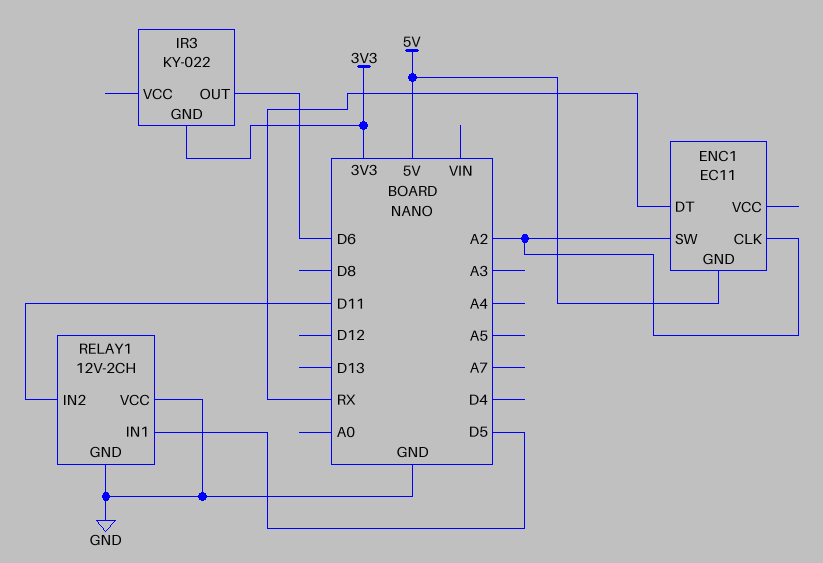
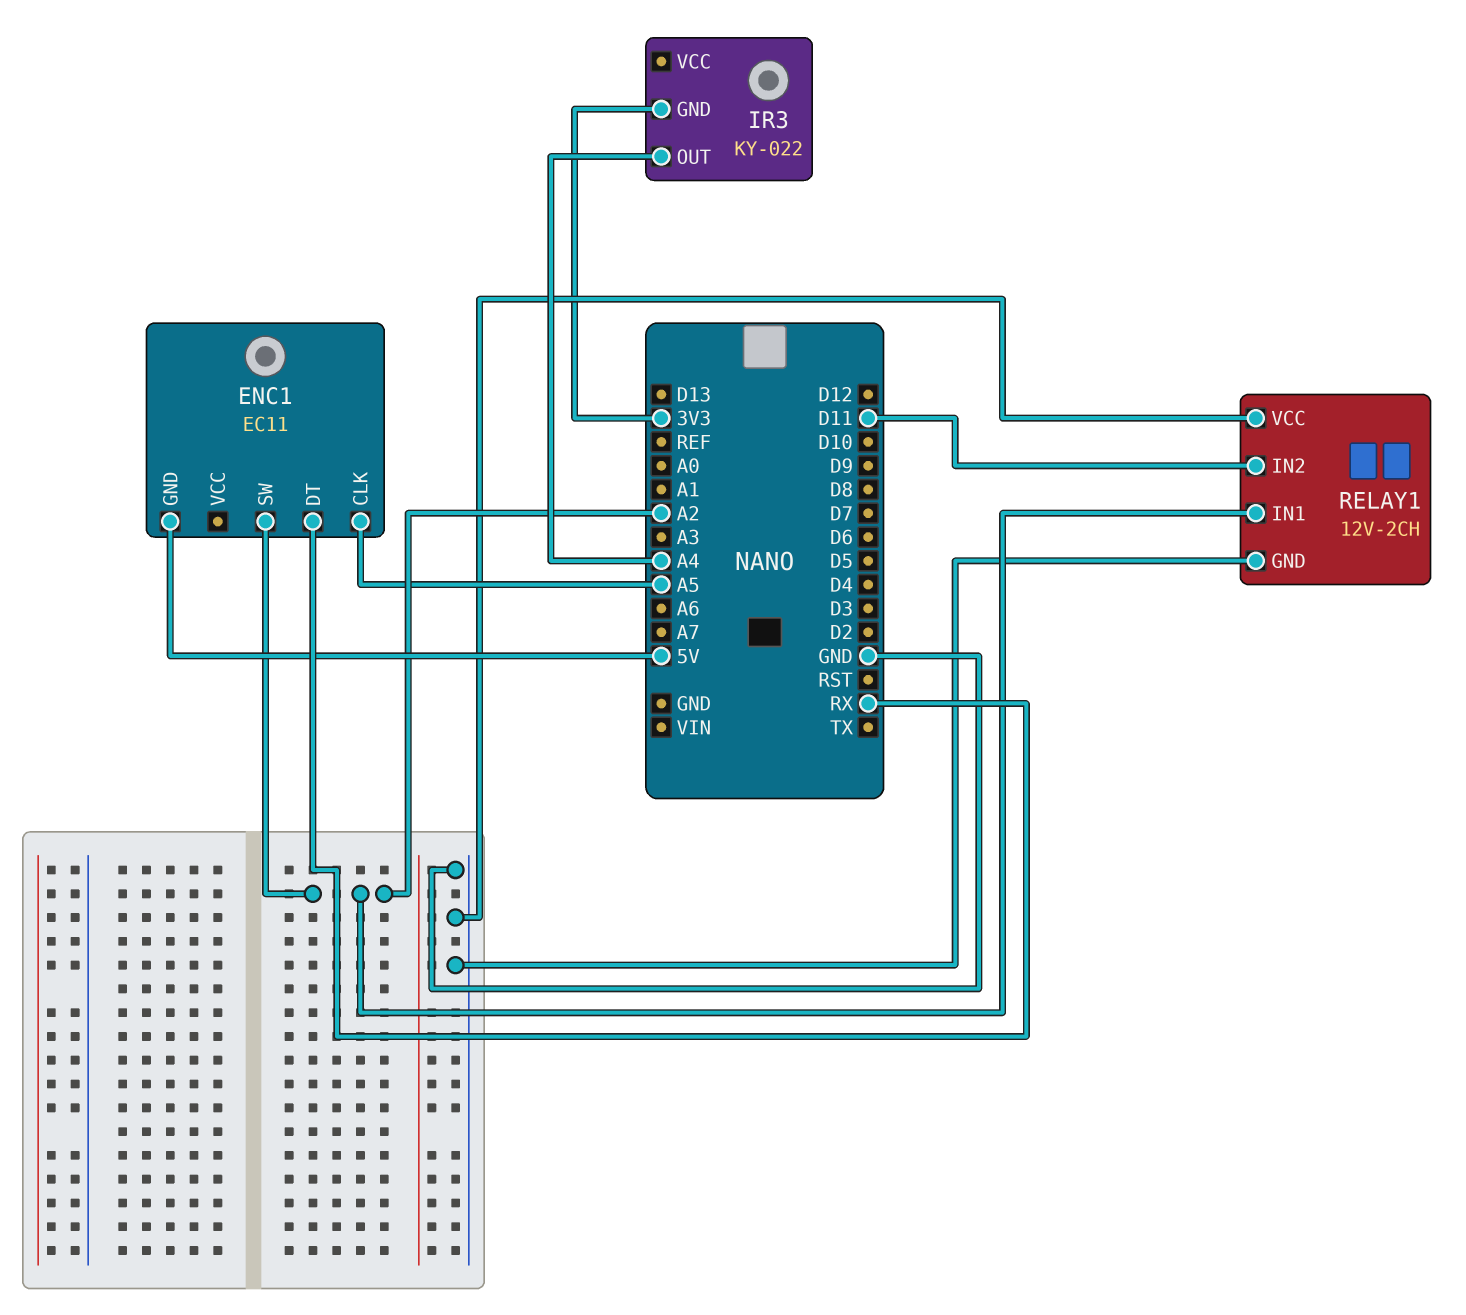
ENC1 pin CLK: A2 -> A5
IR3 pin OUT: D6 -> A4
RELAY1 pin IN1: D5 -> A2

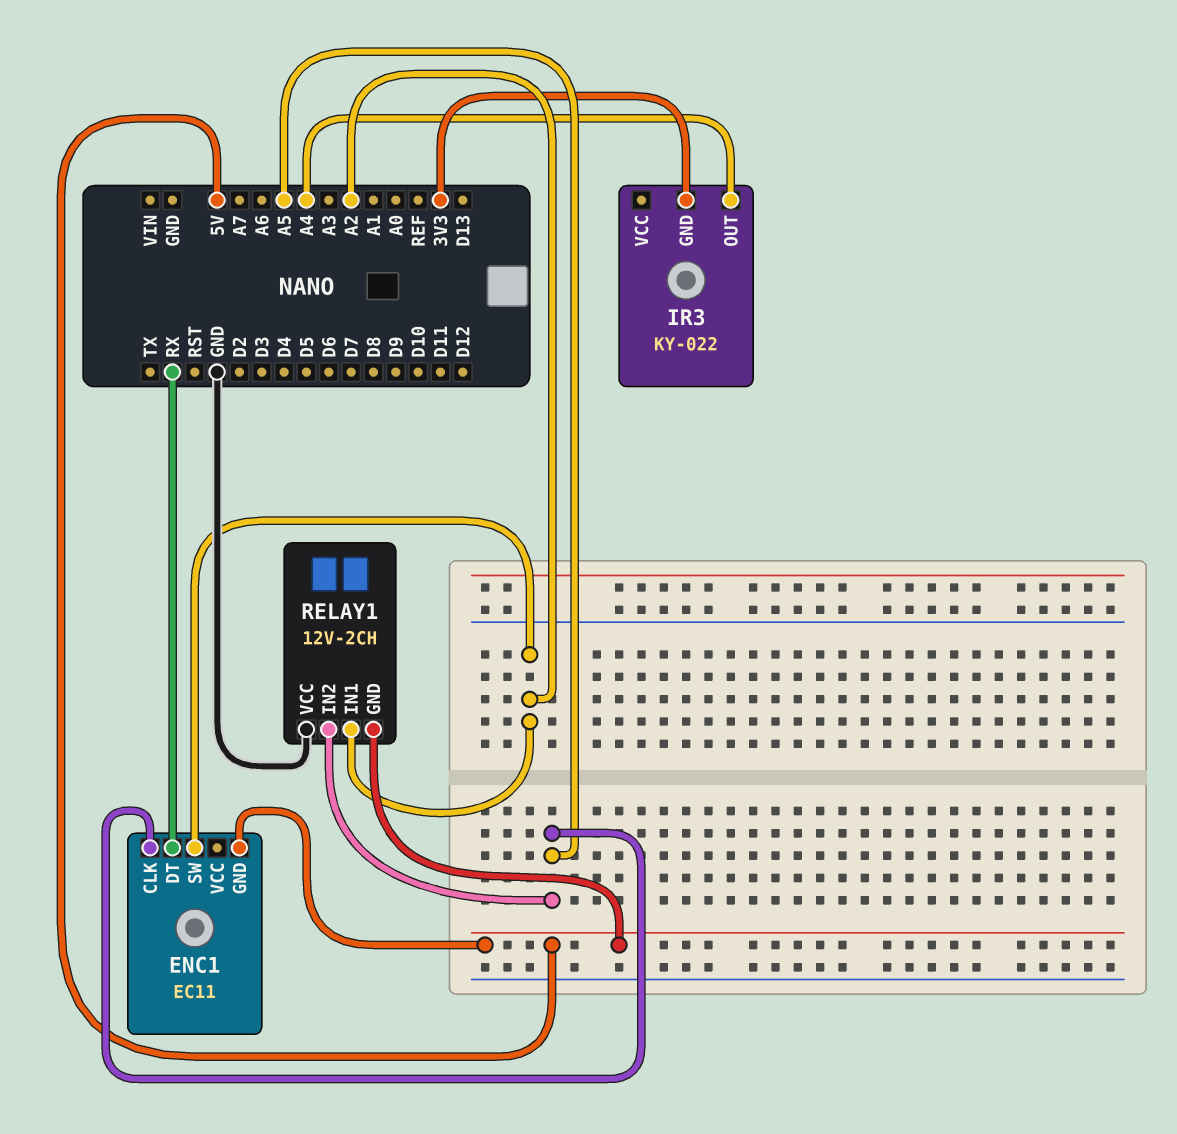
RELAY1 pin GND: GND -> 5V
RELAY1 pin IN2: D11 -> A5

